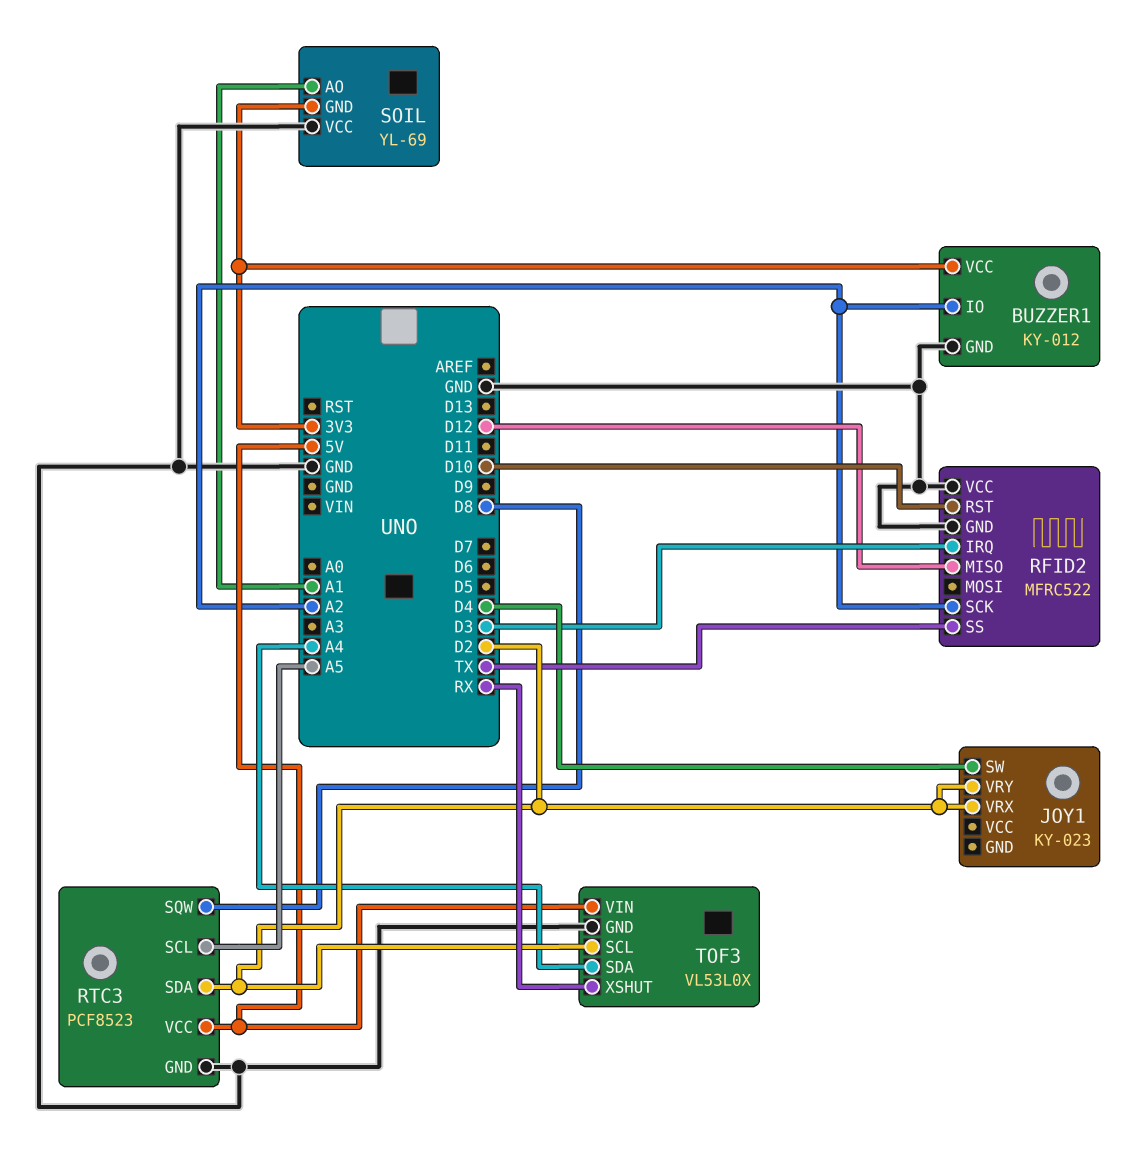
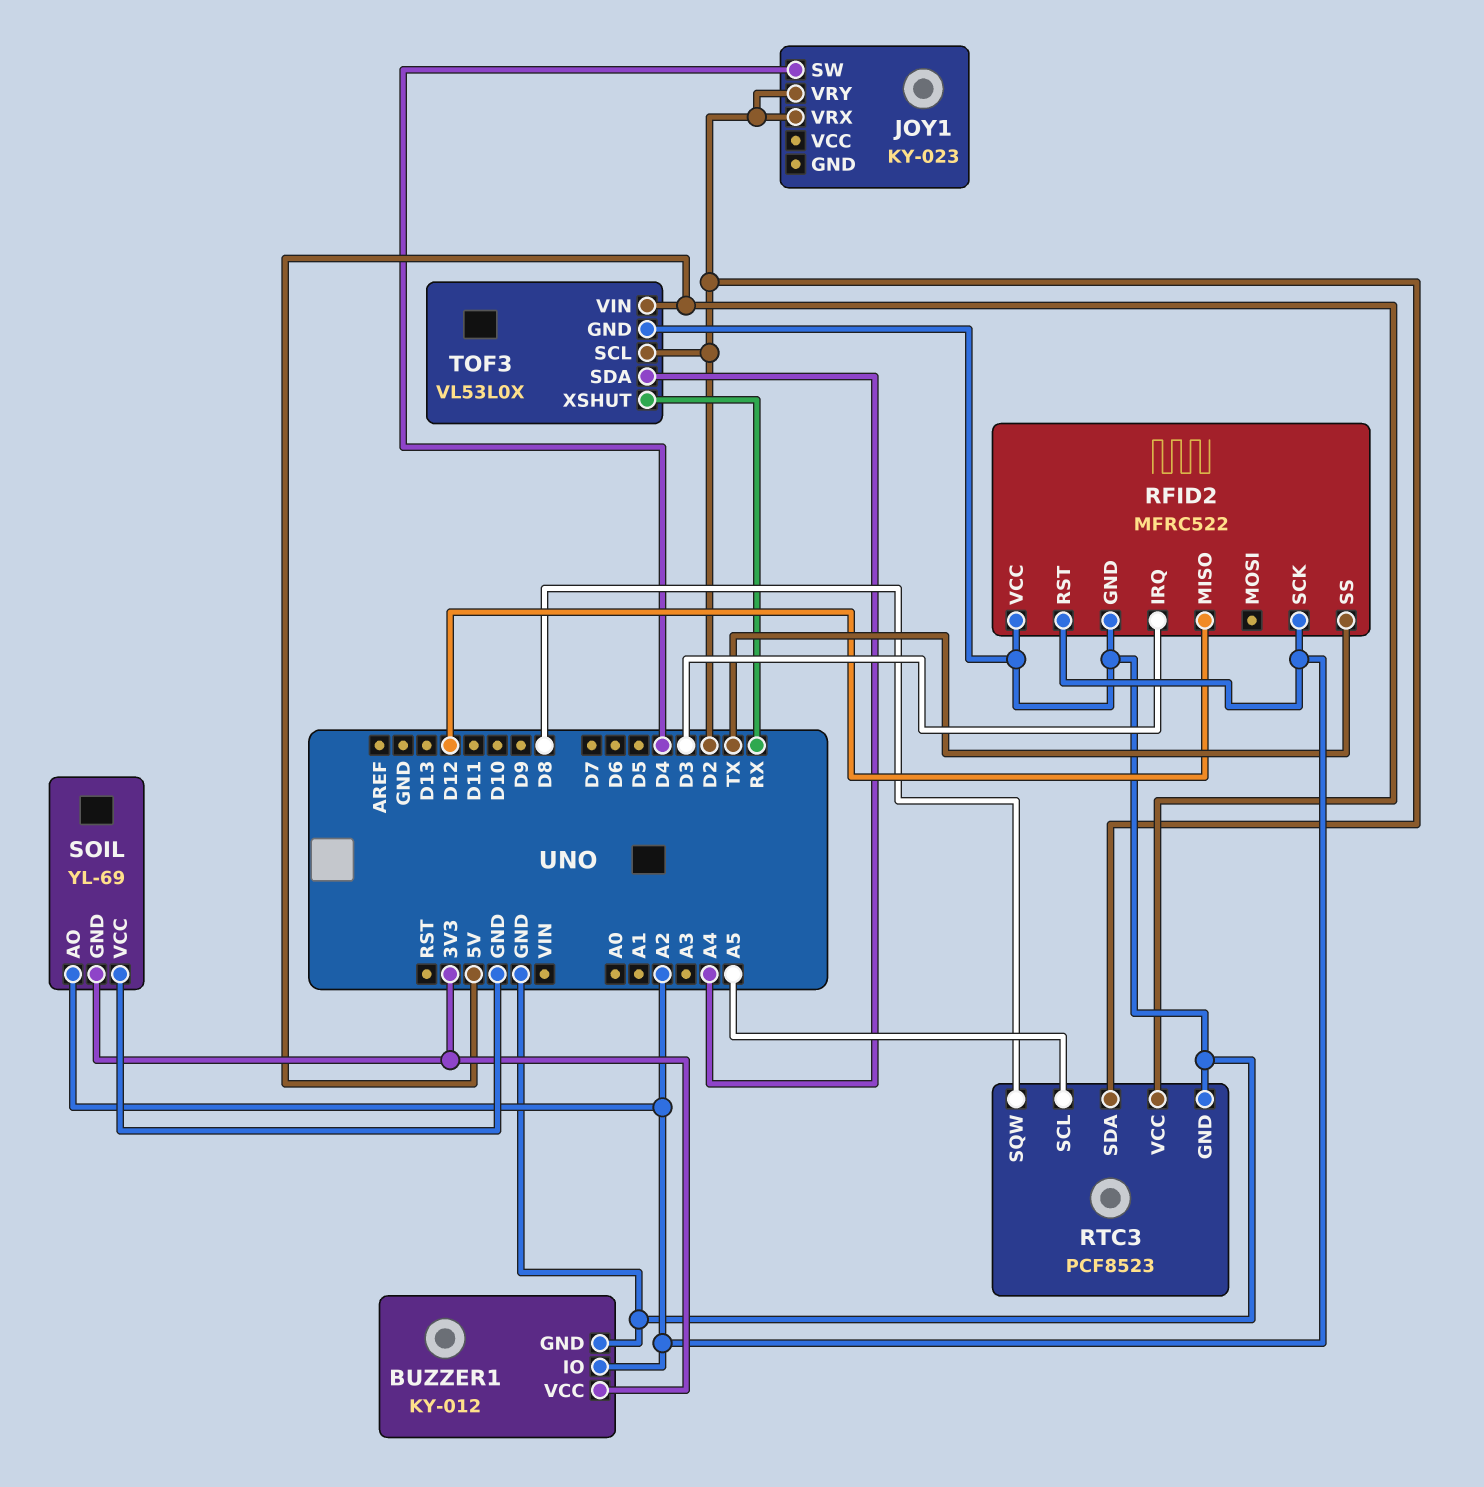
RFID2 pin RST: D10 -> A2
SOIL pin AO: A1 -> A2

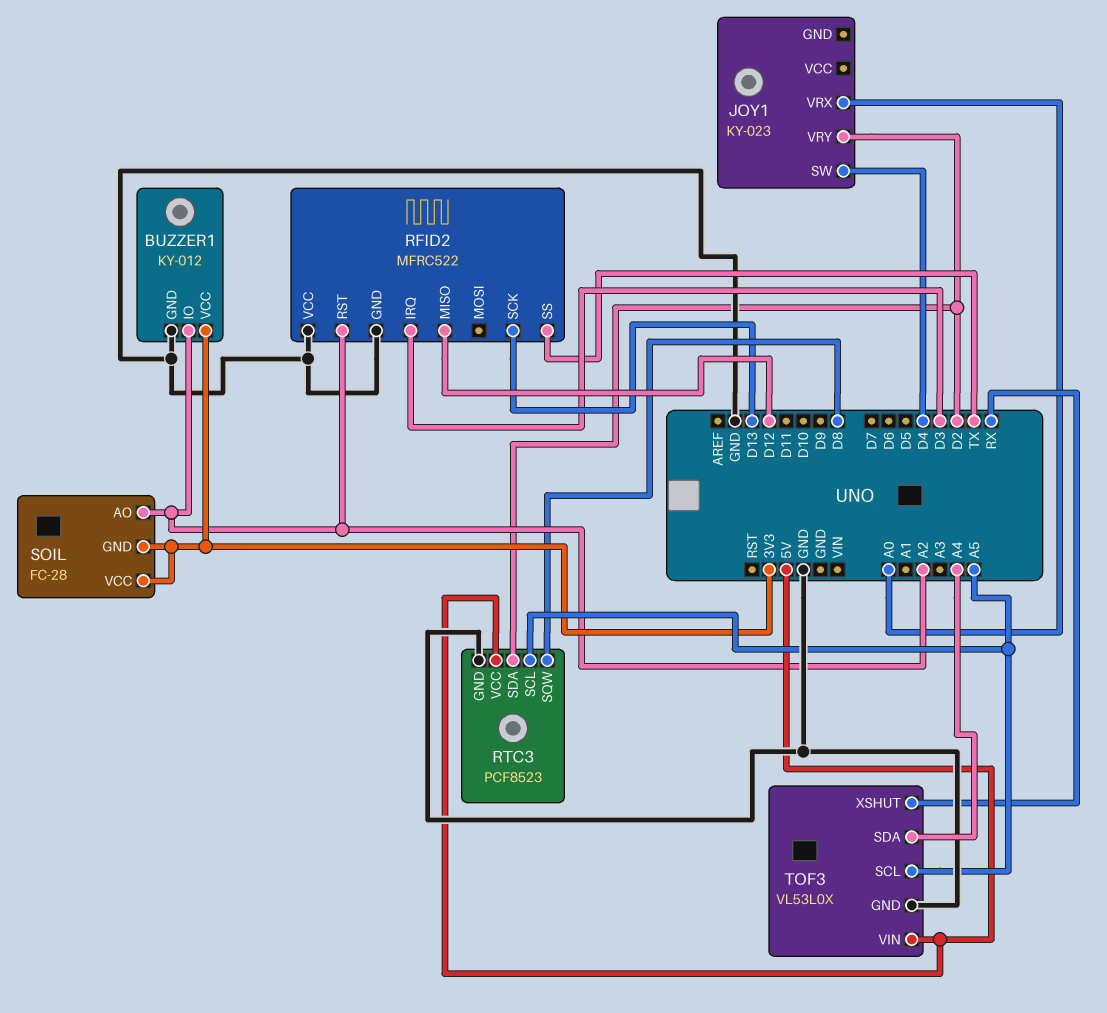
JOY1 pin VRX: D2 -> A0
RFID2 pin SCK: A2 -> D13
SOIL: YL-69 -> FC-28
SOIL pin VCC: GND -> 3V3
TOF3 pin SCL: D2 -> A5

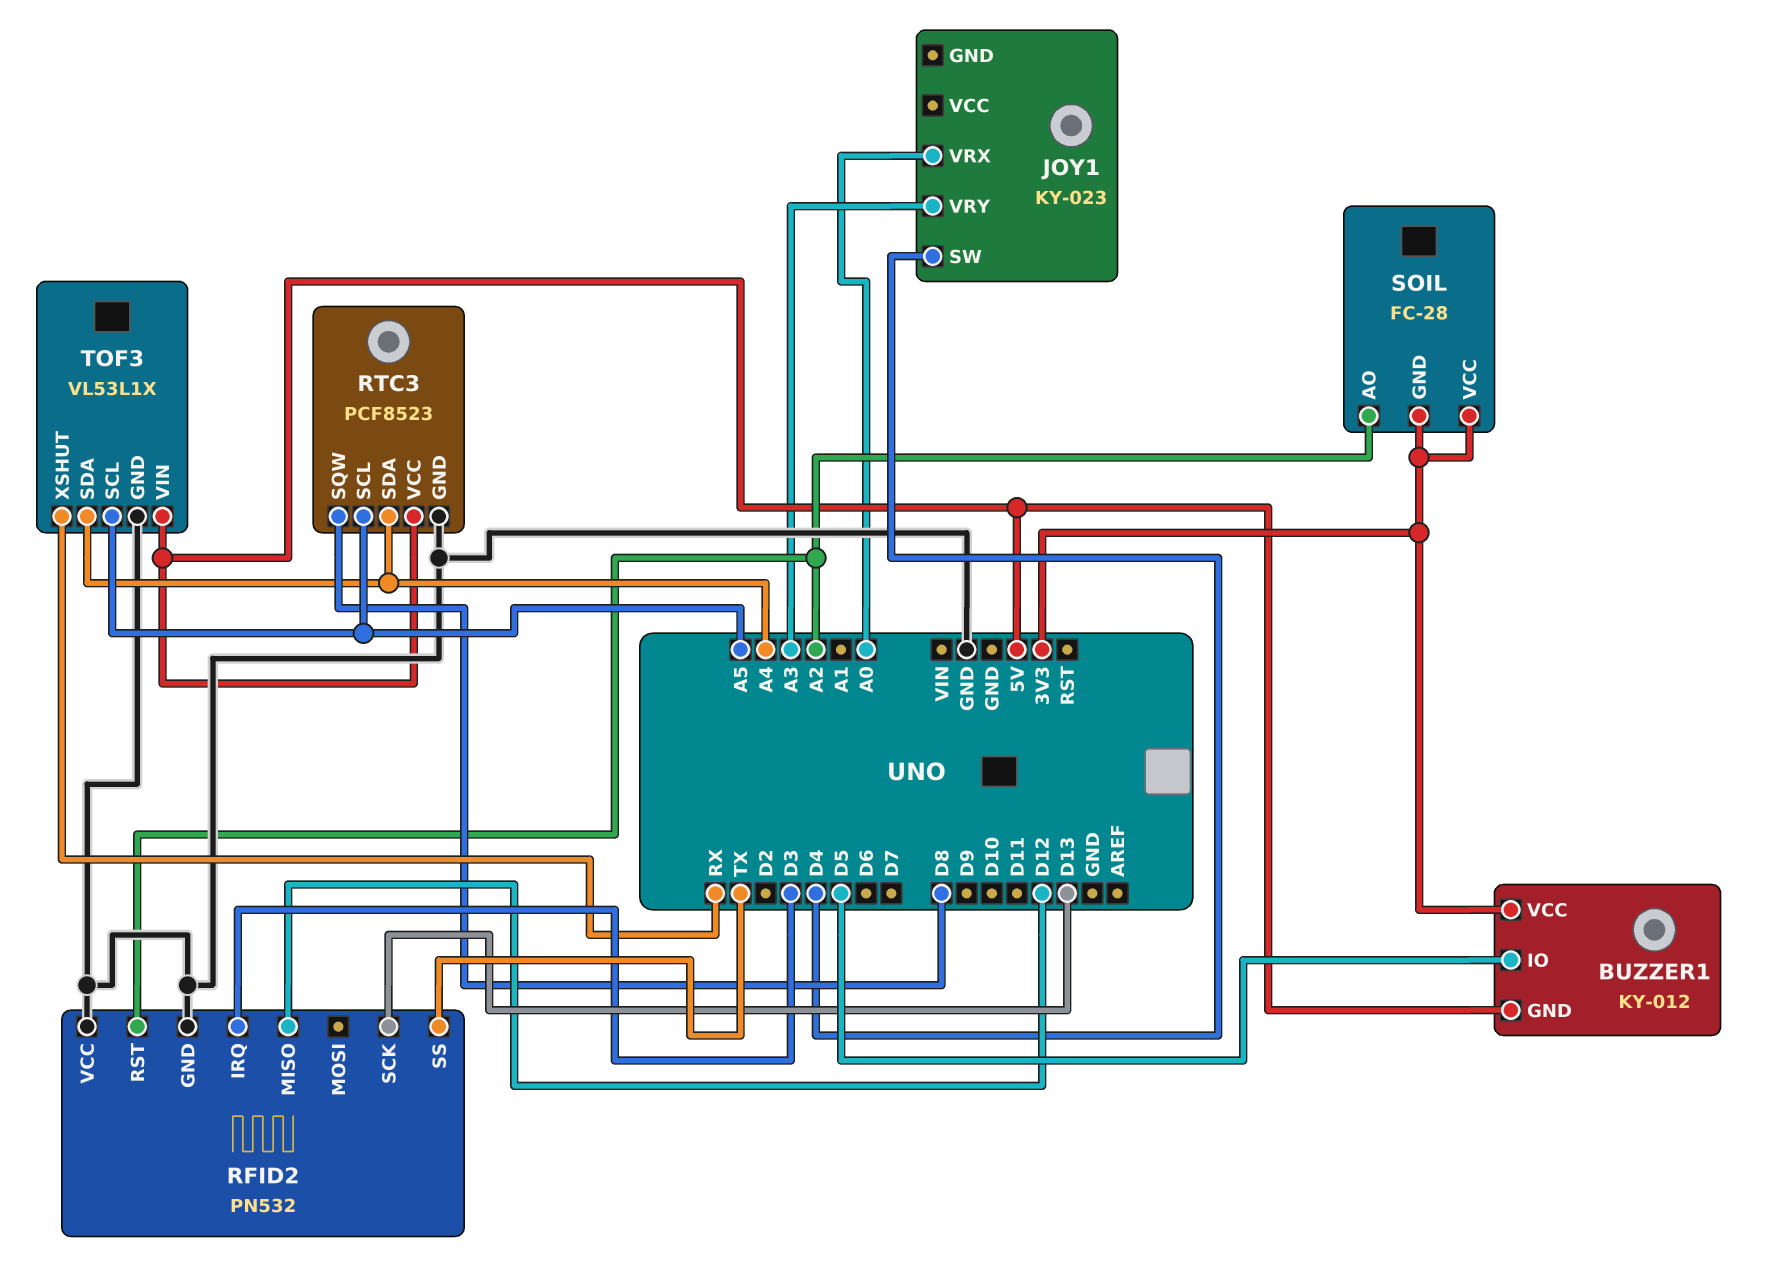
BUZZER1 pin GND: GND -> 5V
BUZZER1 pin IO: A2 -> D5
JOY1 pin VRY: D2 -> A3
RFID2: MFRC522 -> PN532
RTC3 pin SDA: D2 -> A4
TOF3: VL53L0X -> VL53L1X

